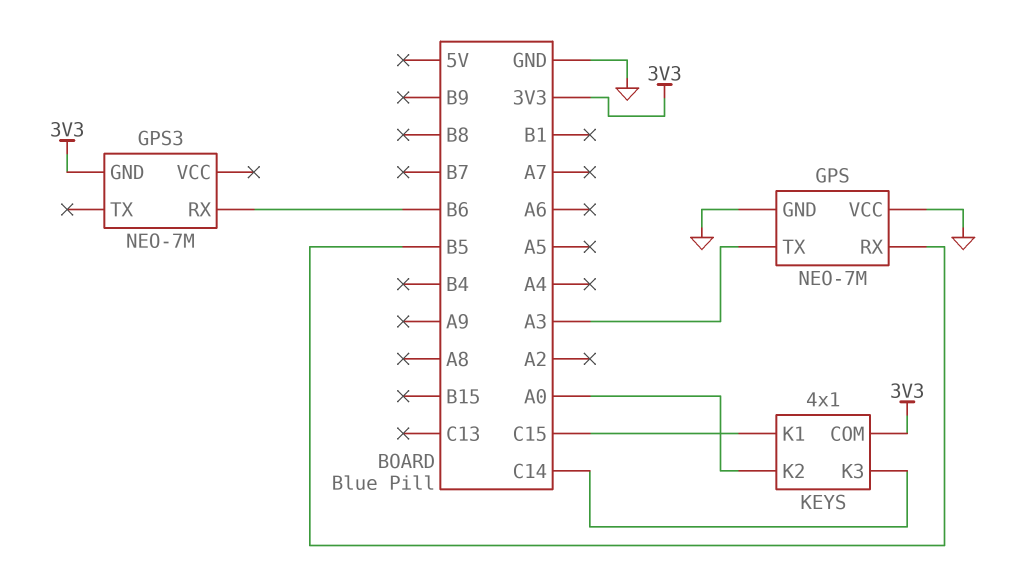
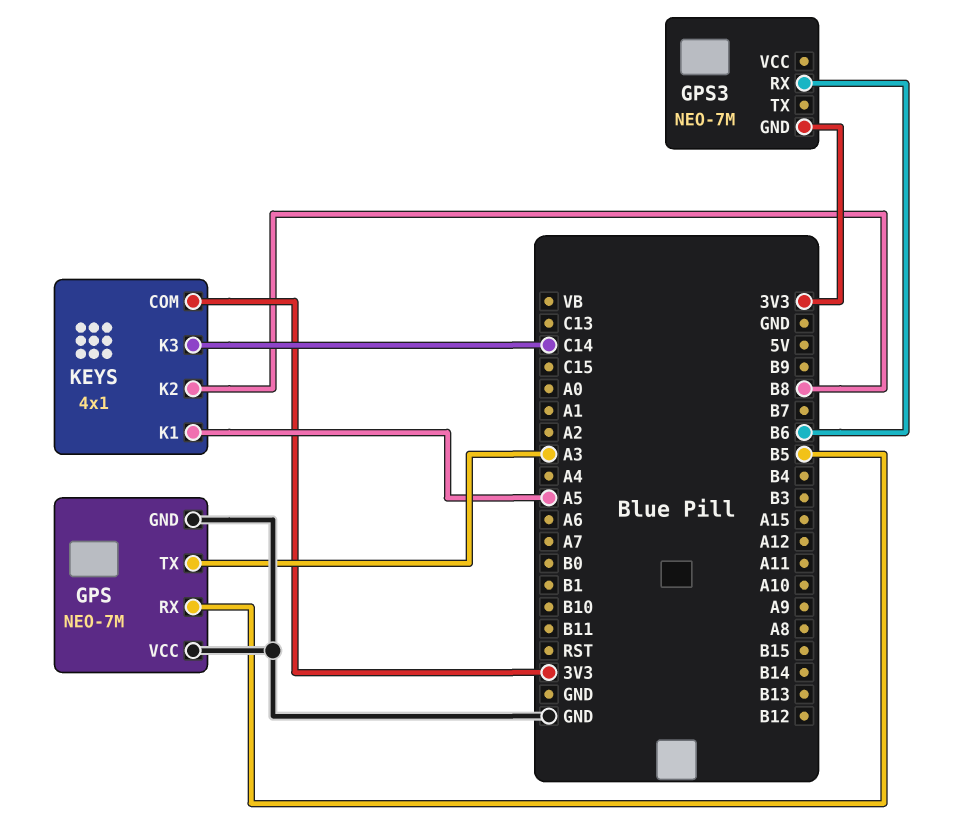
KEYS pin K1: C15 -> A5
KEYS pin K2: A0 -> B8

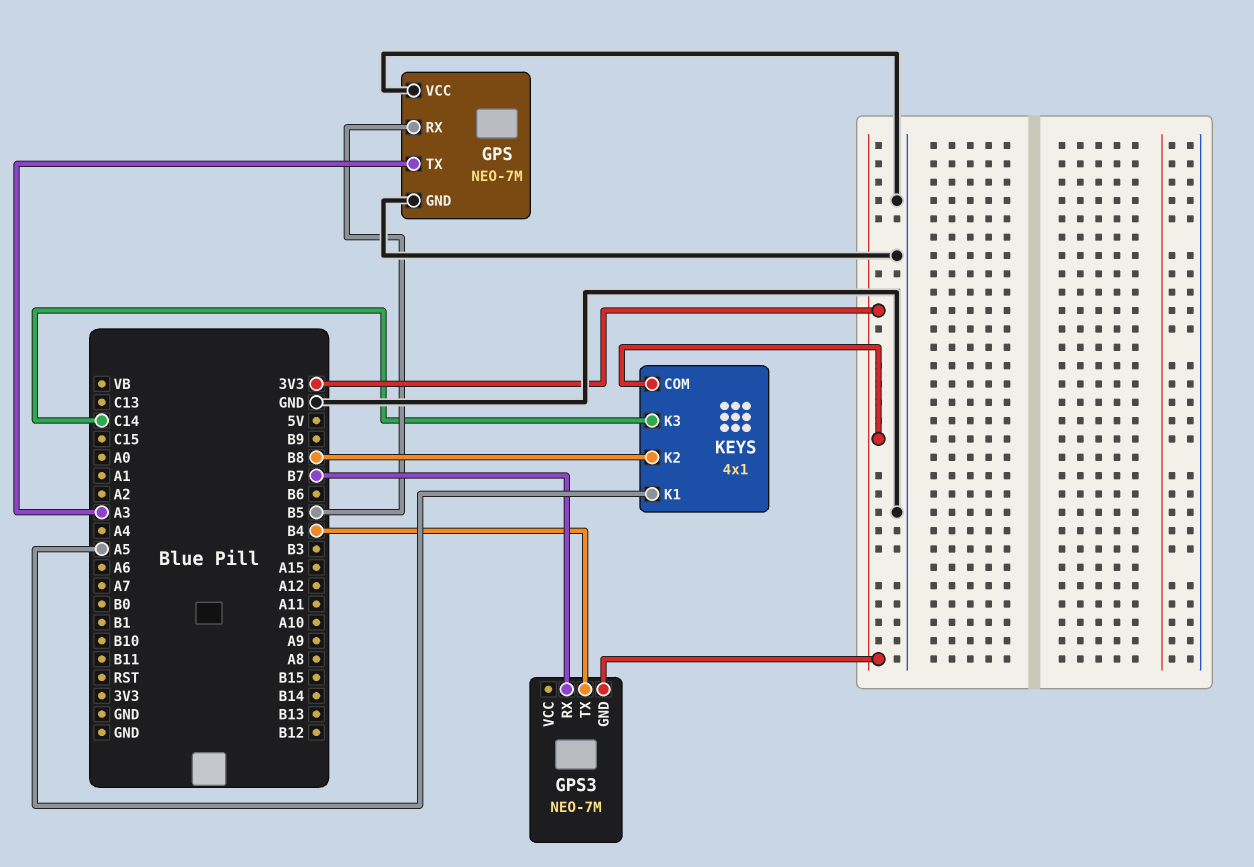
GPS3 pin RX: B6 -> B7
GPS3 pin TX: none -> B4

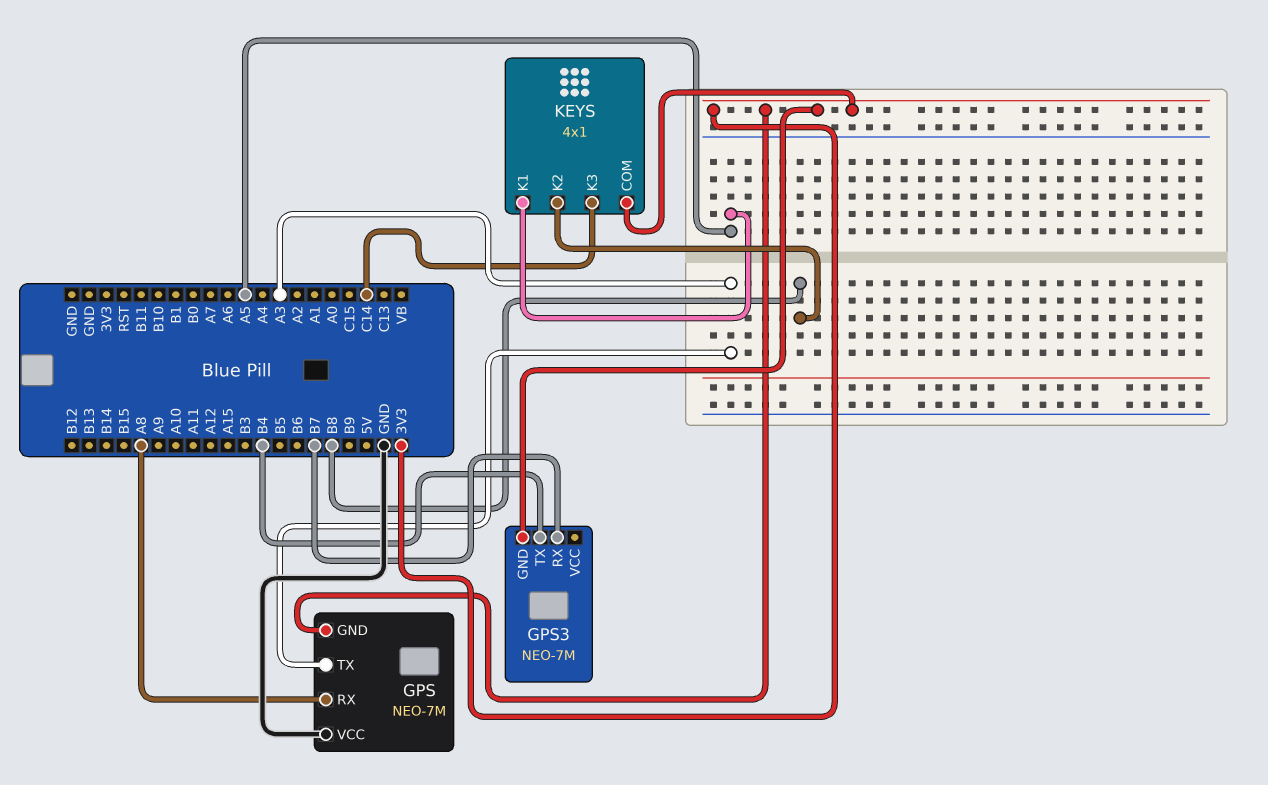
GPS pin GND: GND -> 3V3
GPS pin RX: B5 -> A8

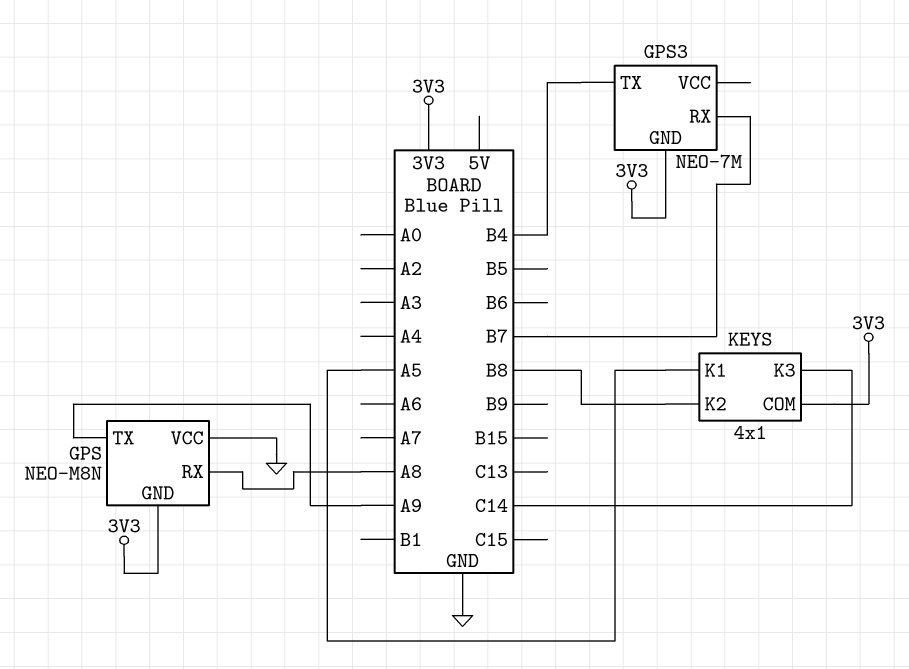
GPS: NEO-7M -> NEO-M8N
GPS pin TX: A3 -> A9

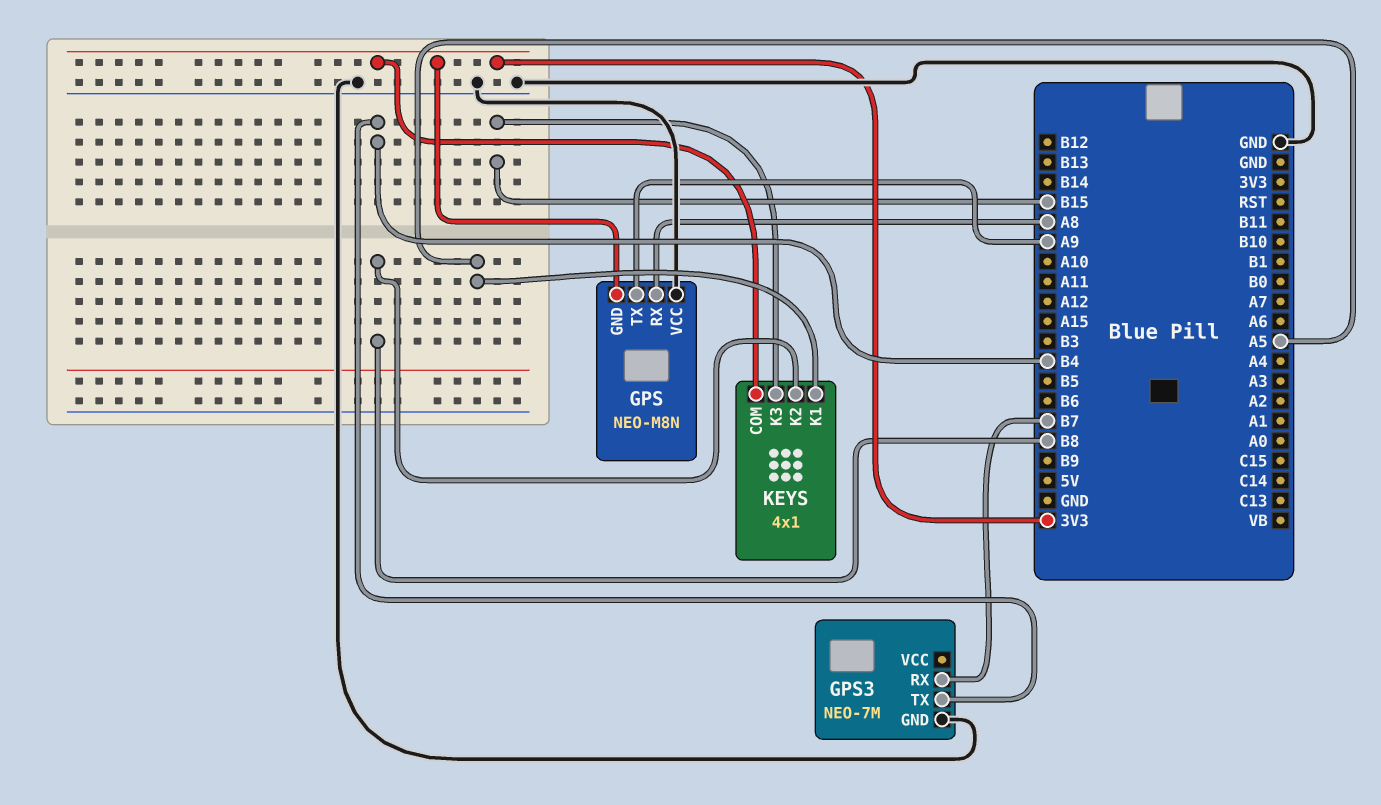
GPS3 pin GND: 3V3 -> GND
KEYS pin K3: C14 -> B15

